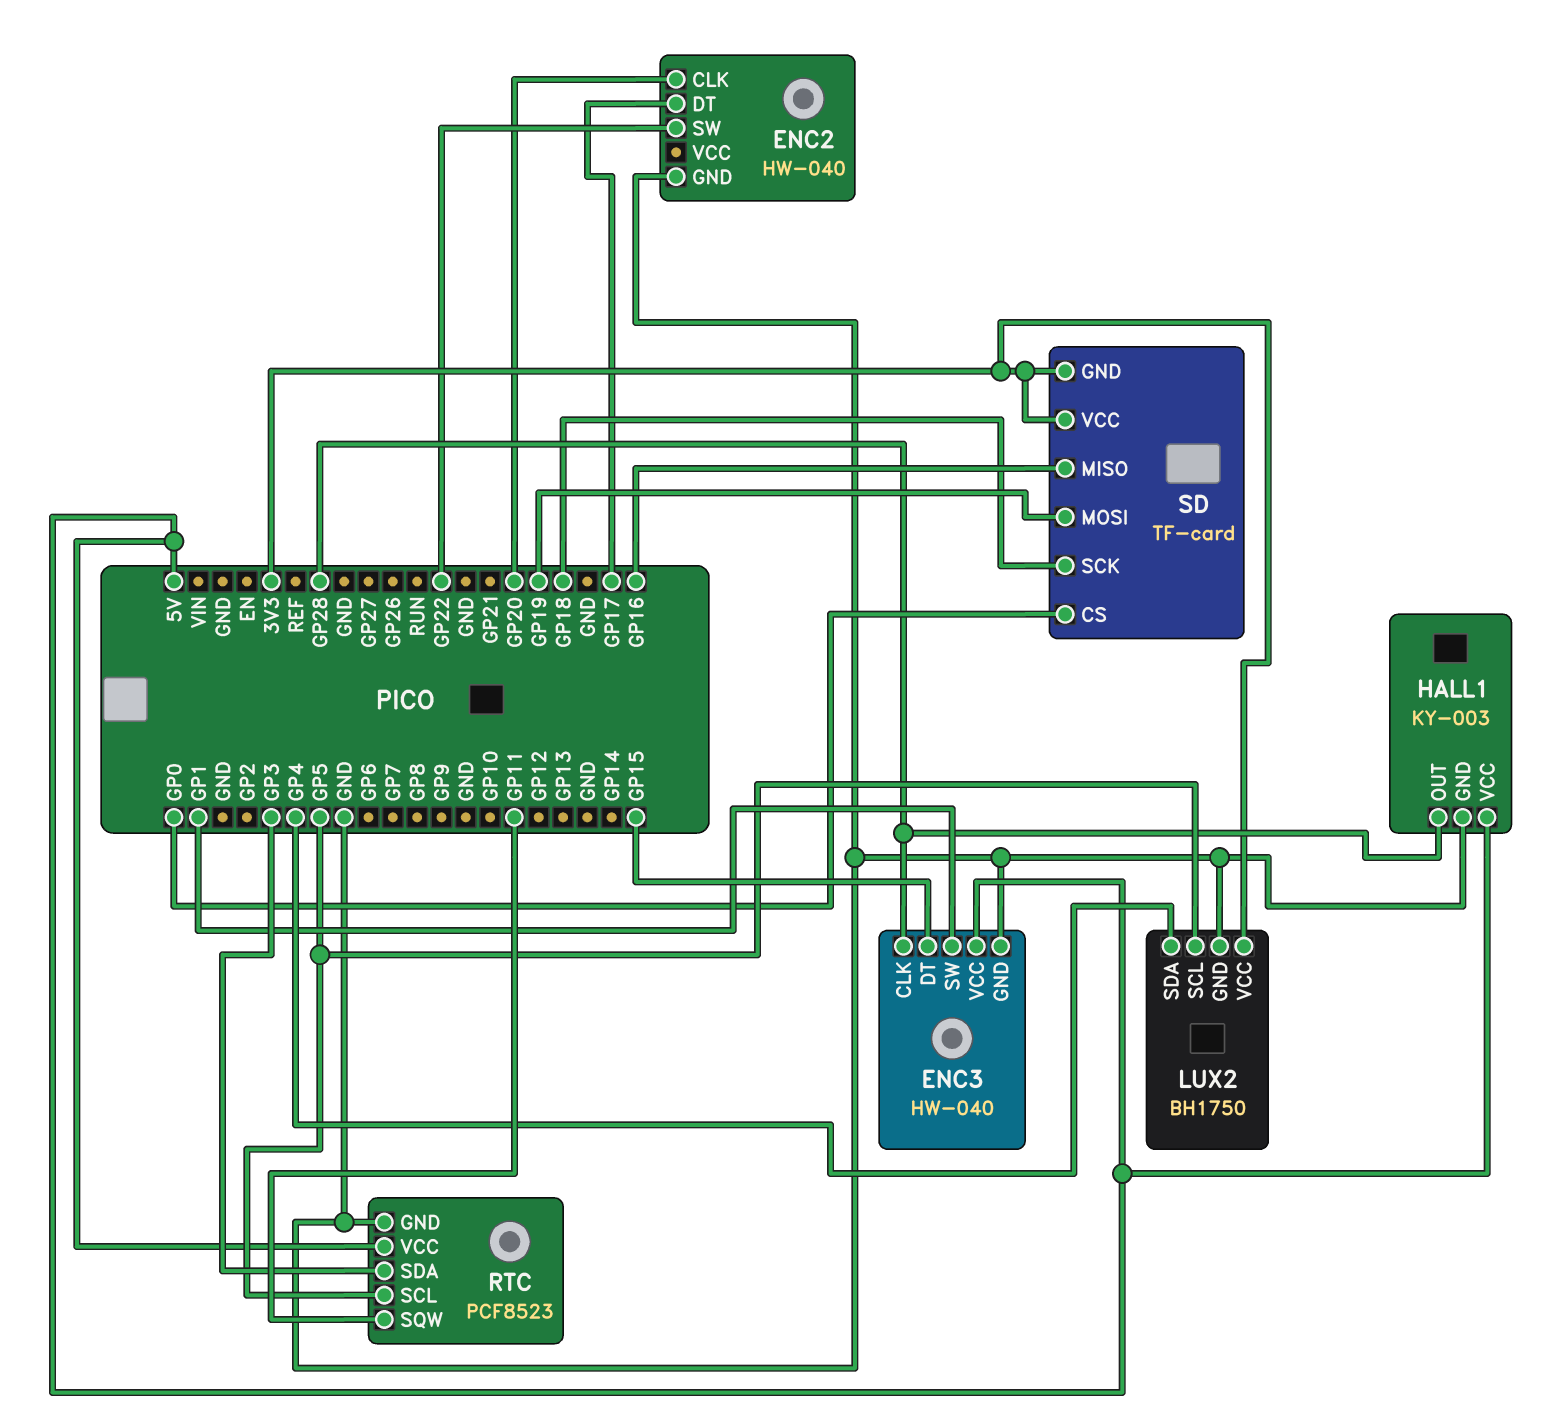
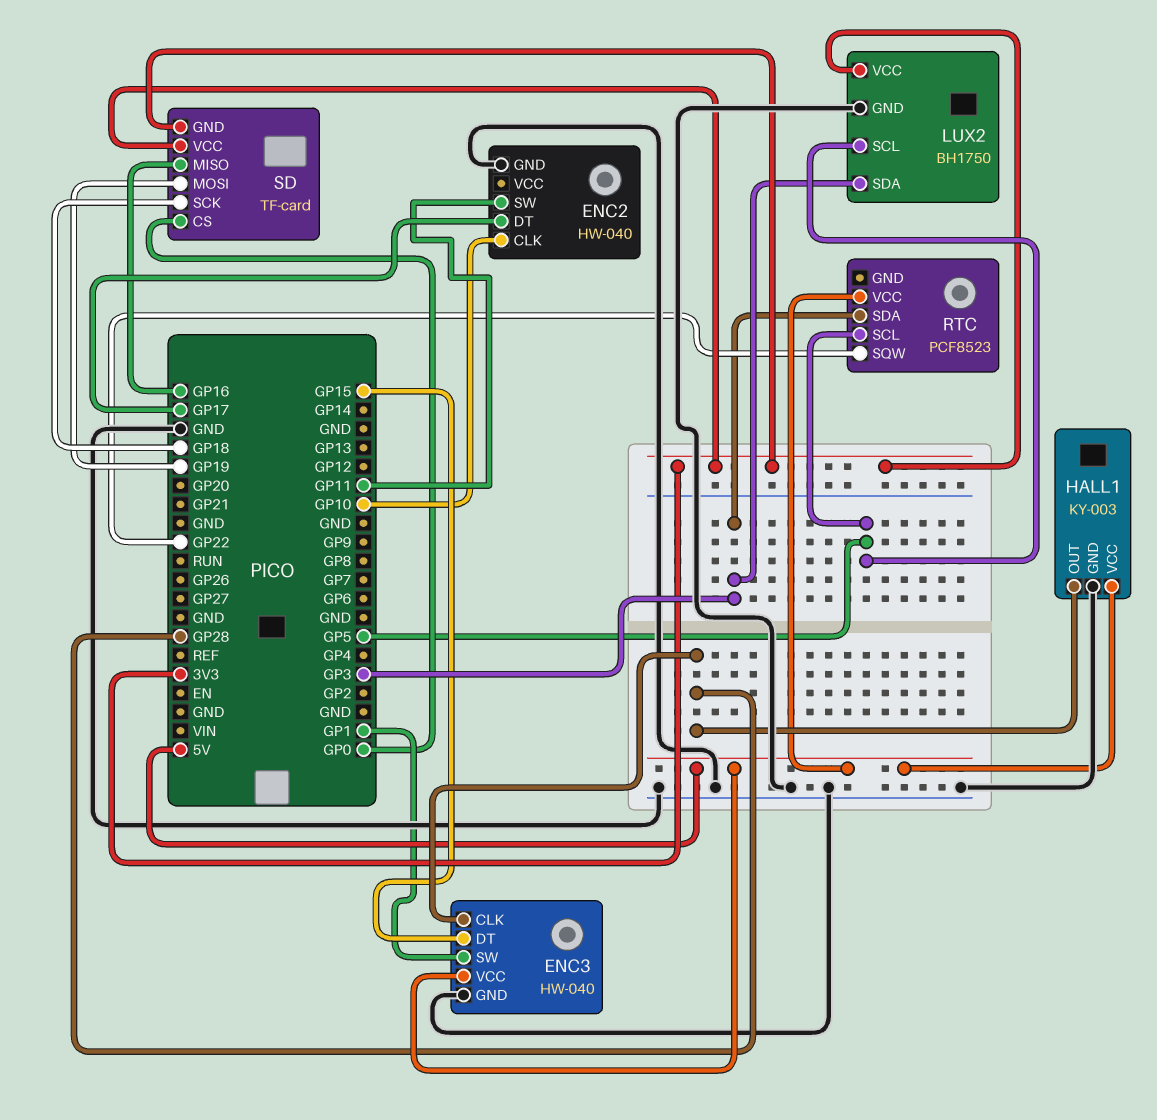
ENC2 pin CLK: GP20 -> GP10
ENC2 pin SW: GP22 -> GP11
LUX2 pin SDA: GP4 -> GP3
RTC pin GND: GND -> none
RTC pin SQW: GP11 -> GP22

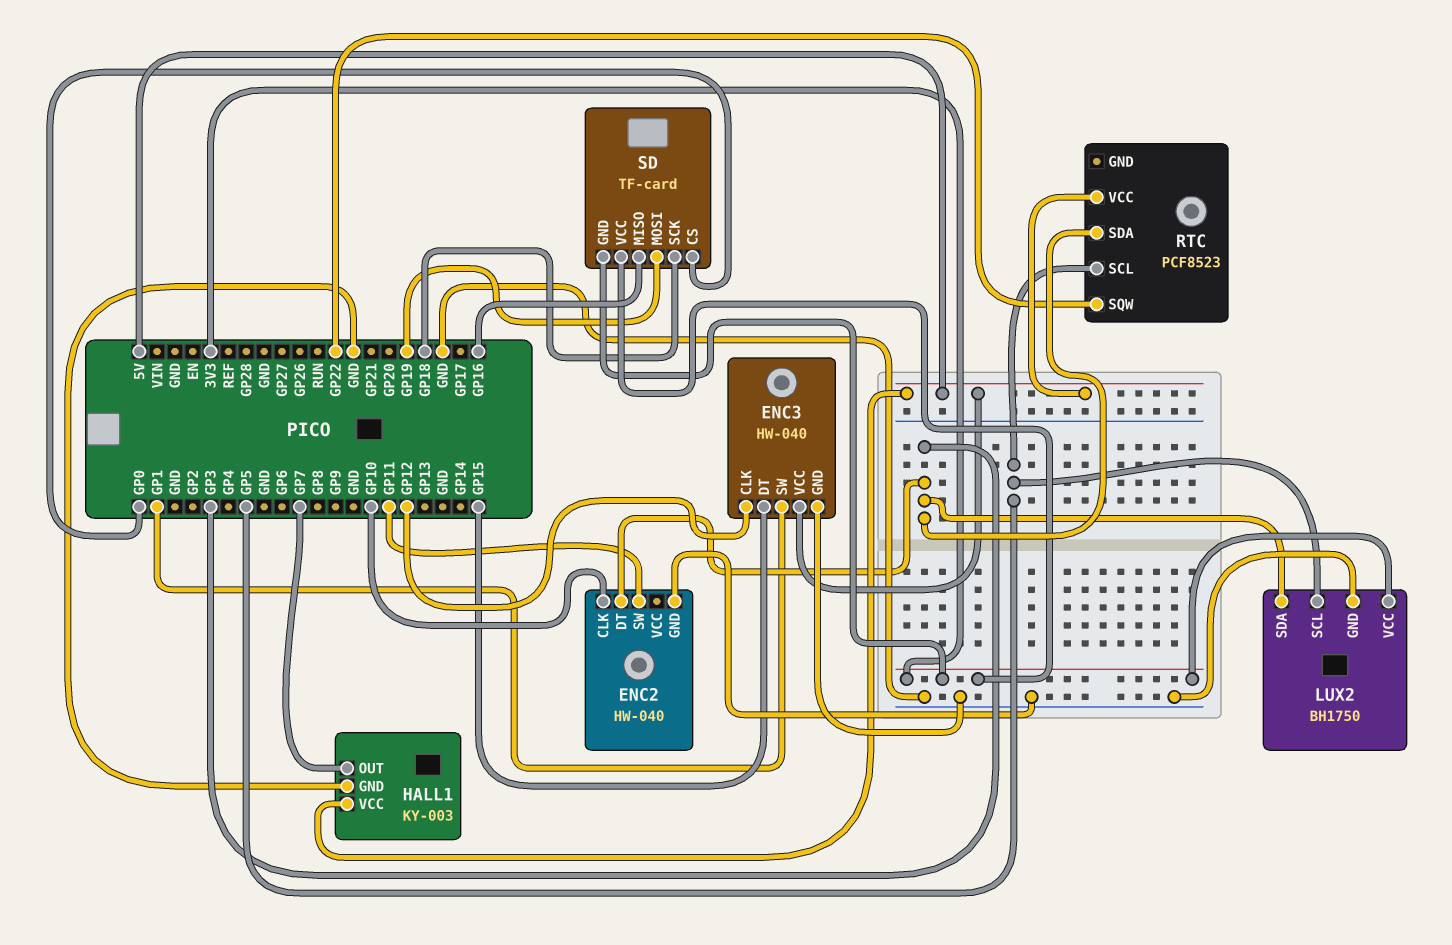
ENC2 pin DT: GP17 -> GP3
ENC3 pin CLK: GP28 -> GP12
HALL1 pin OUT: GP28 -> GP7

